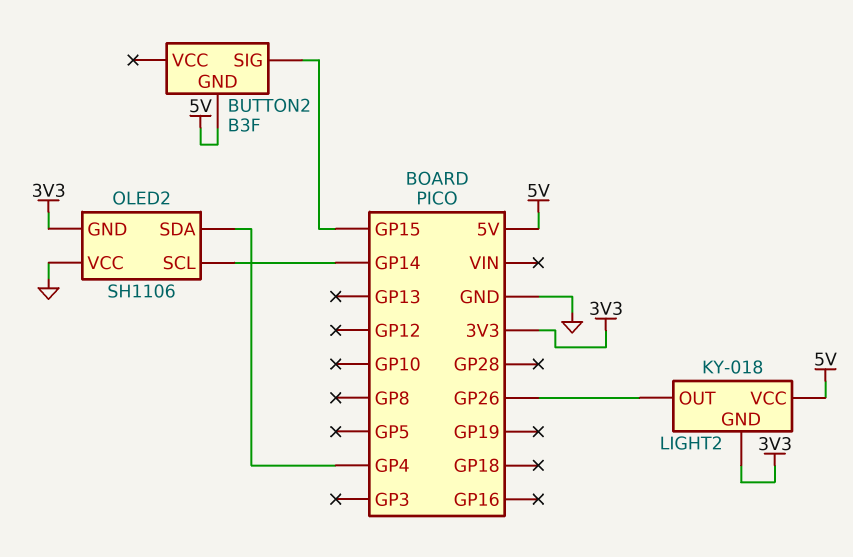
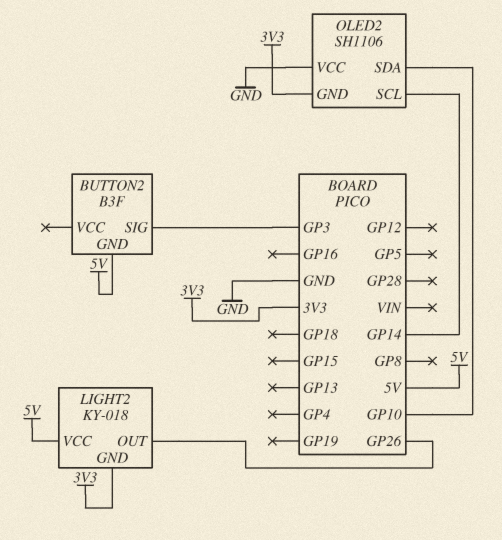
BUTTON2 pin SIG: GP15 -> GP3
OLED2 pin SDA: GP4 -> GP10

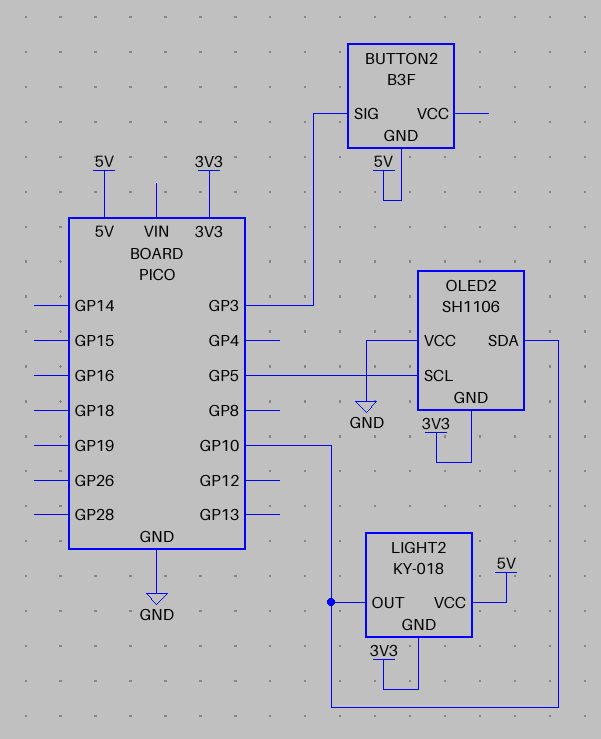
LIGHT2 pin OUT: GP26 -> GP10
OLED2 pin SCL: GP14 -> GP5

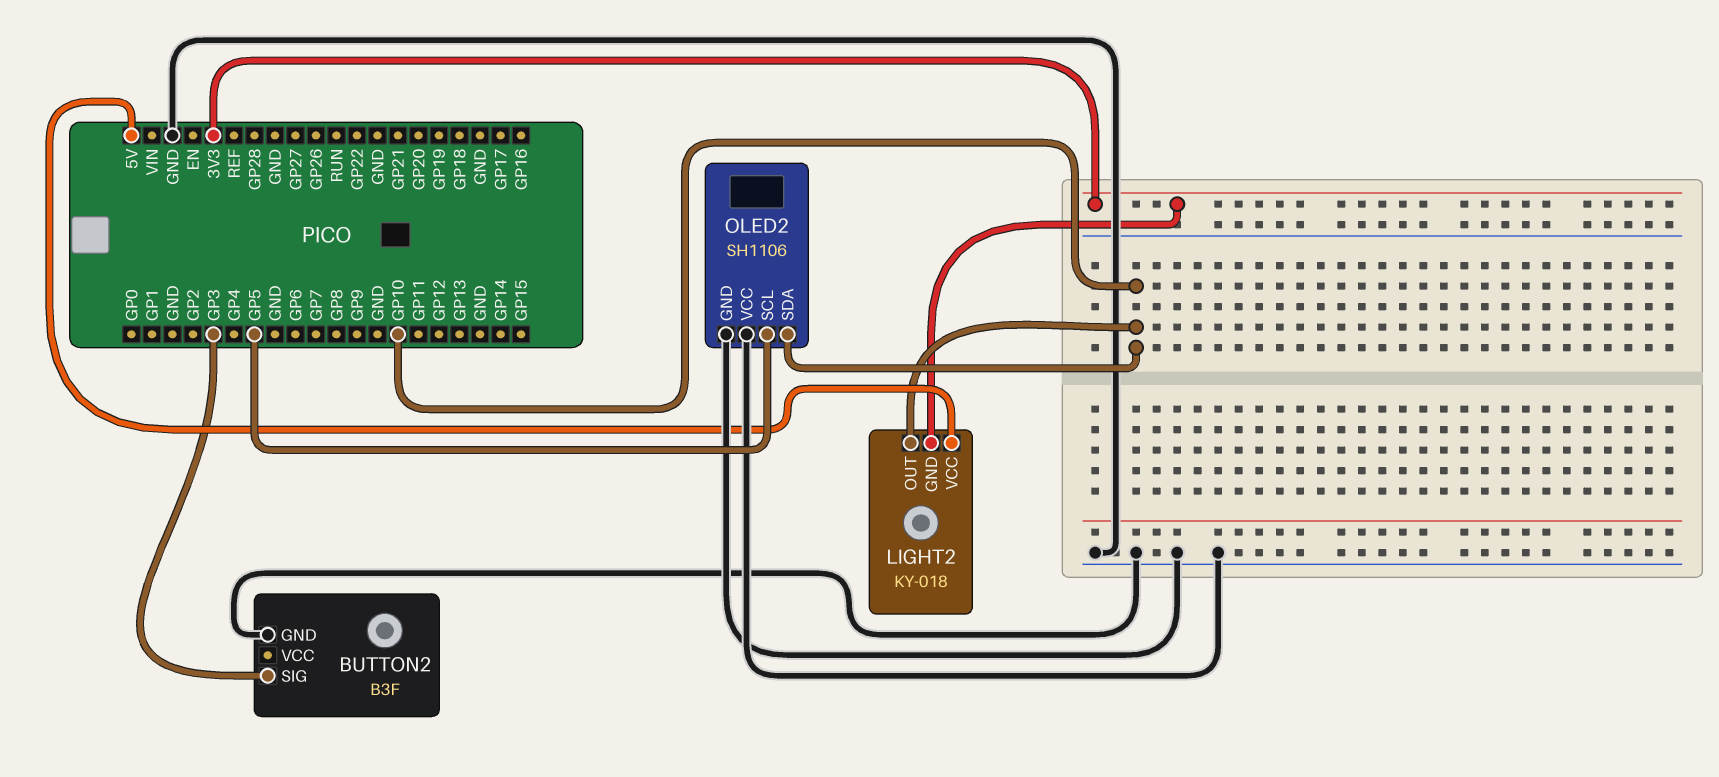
BUTTON2 pin GND: 5V -> GND
OLED2 pin GND: 3V3 -> GND

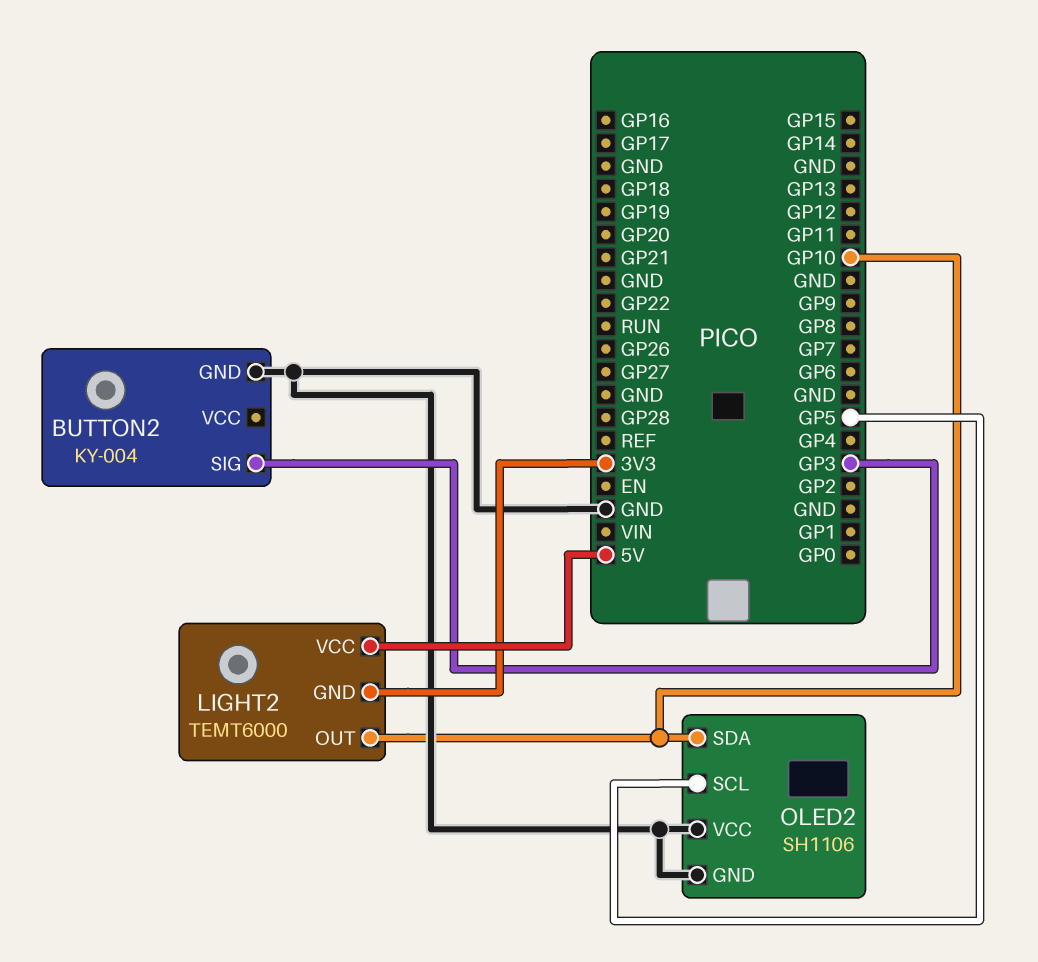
BUTTON2: B3F -> KY-004
LIGHT2: KY-018 -> TEMT6000

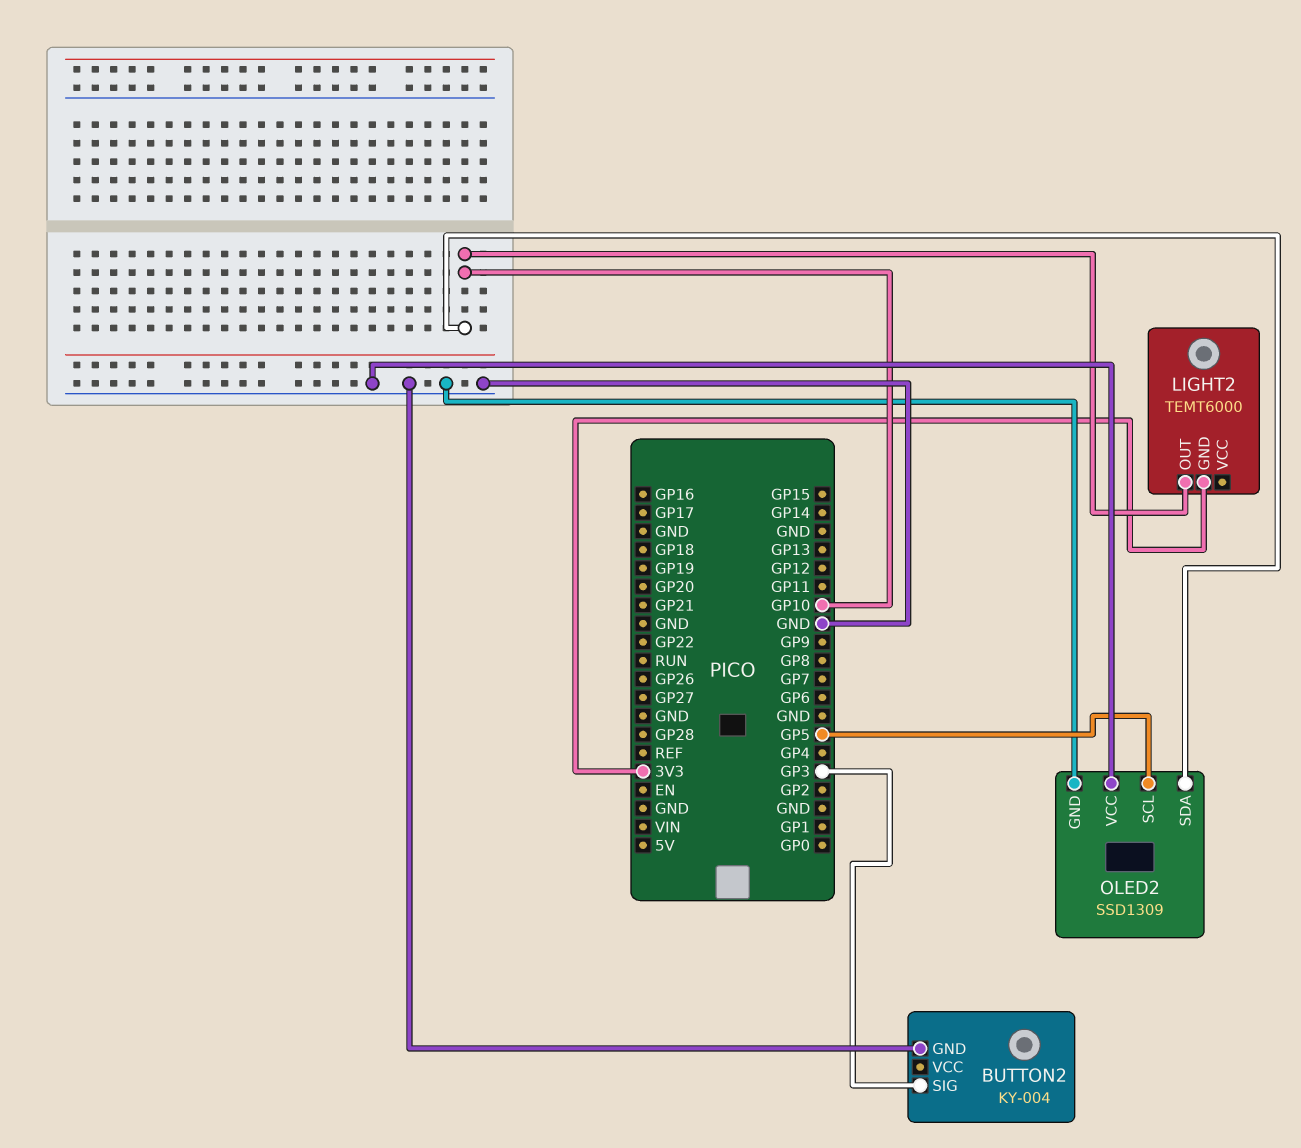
LIGHT2 pin VCC: 5V -> none
OLED2: SH1106 -> SSD1309

